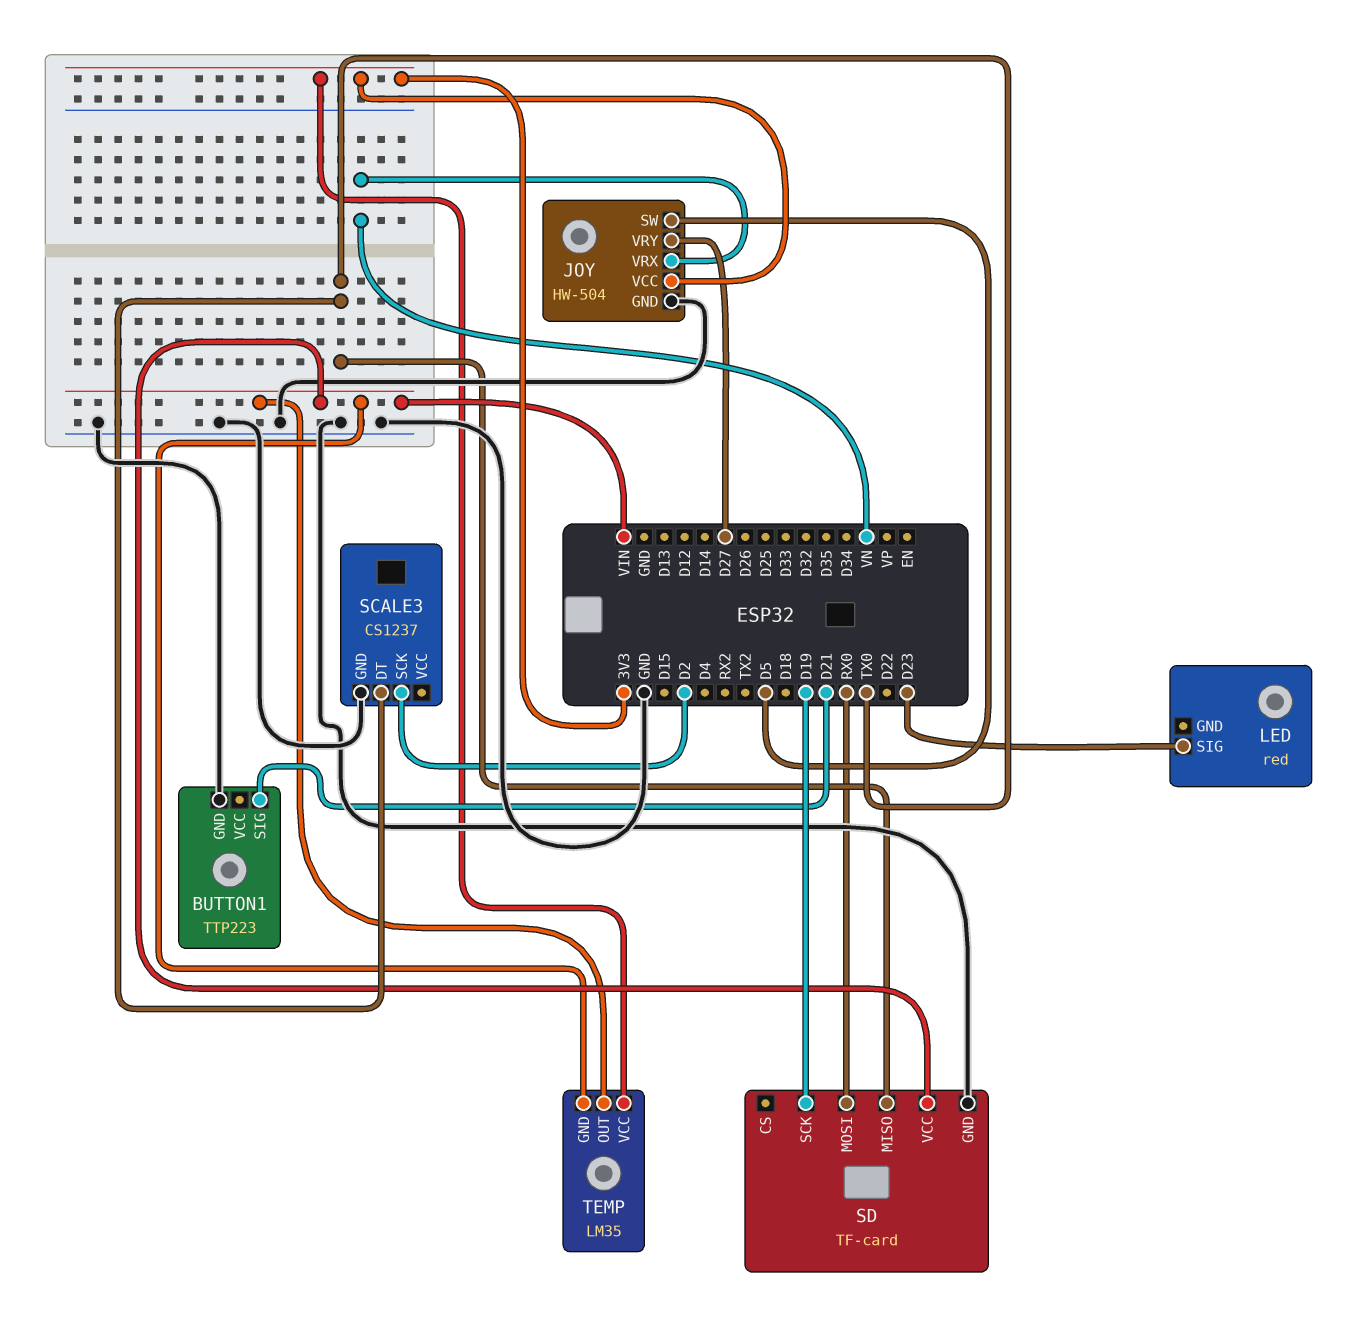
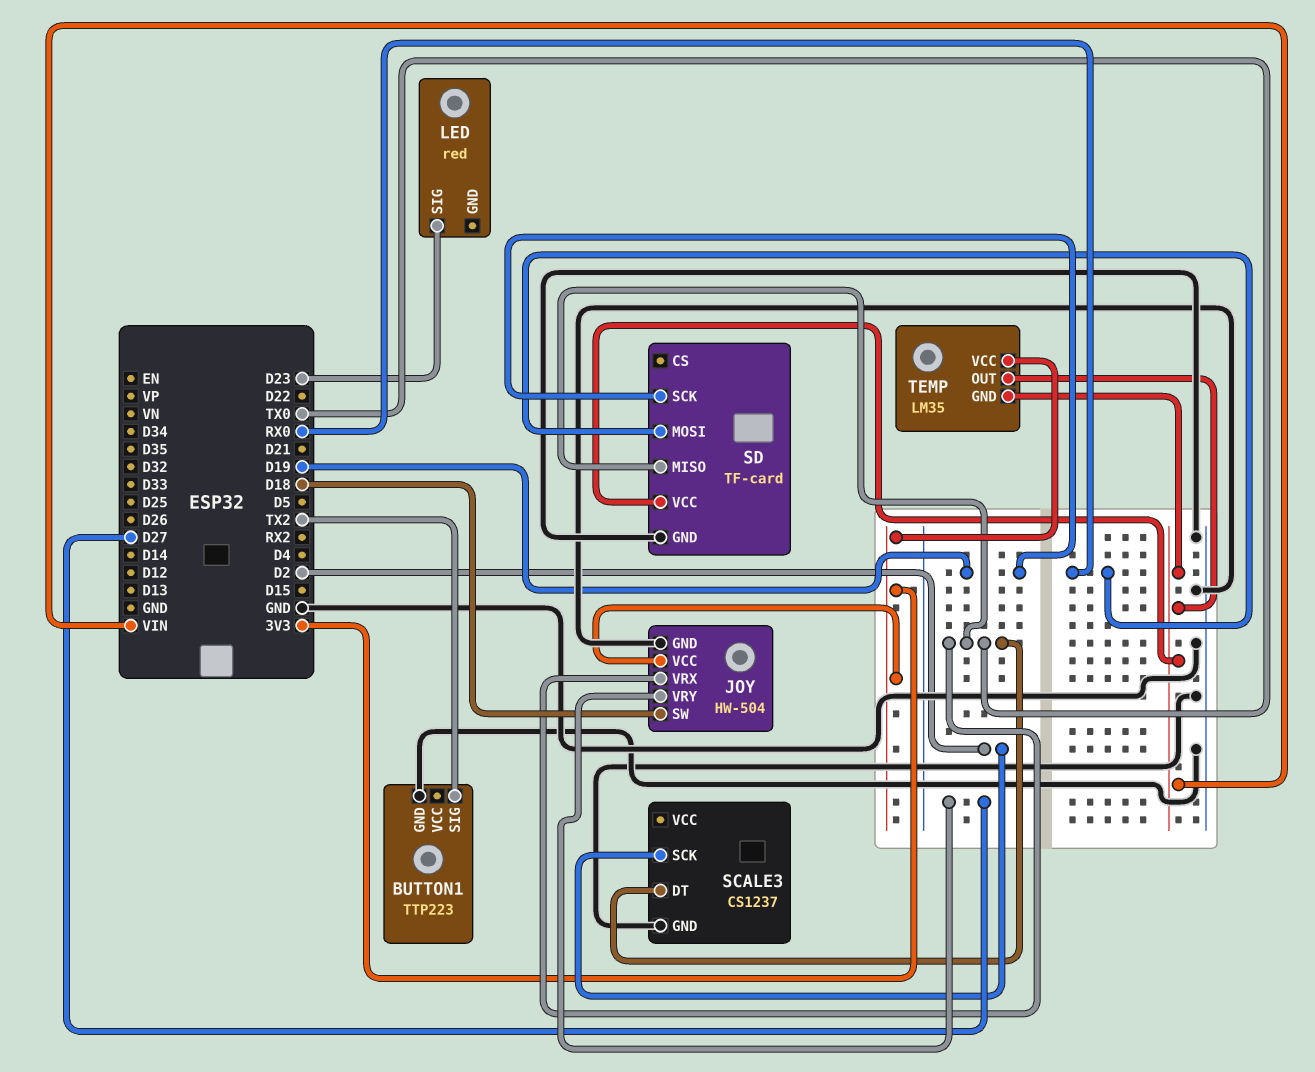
BUTTON1 pin SIG: D21 -> TX2
JOY pin SW: D5 -> D18
JOY pin VRX: VN -> TX0

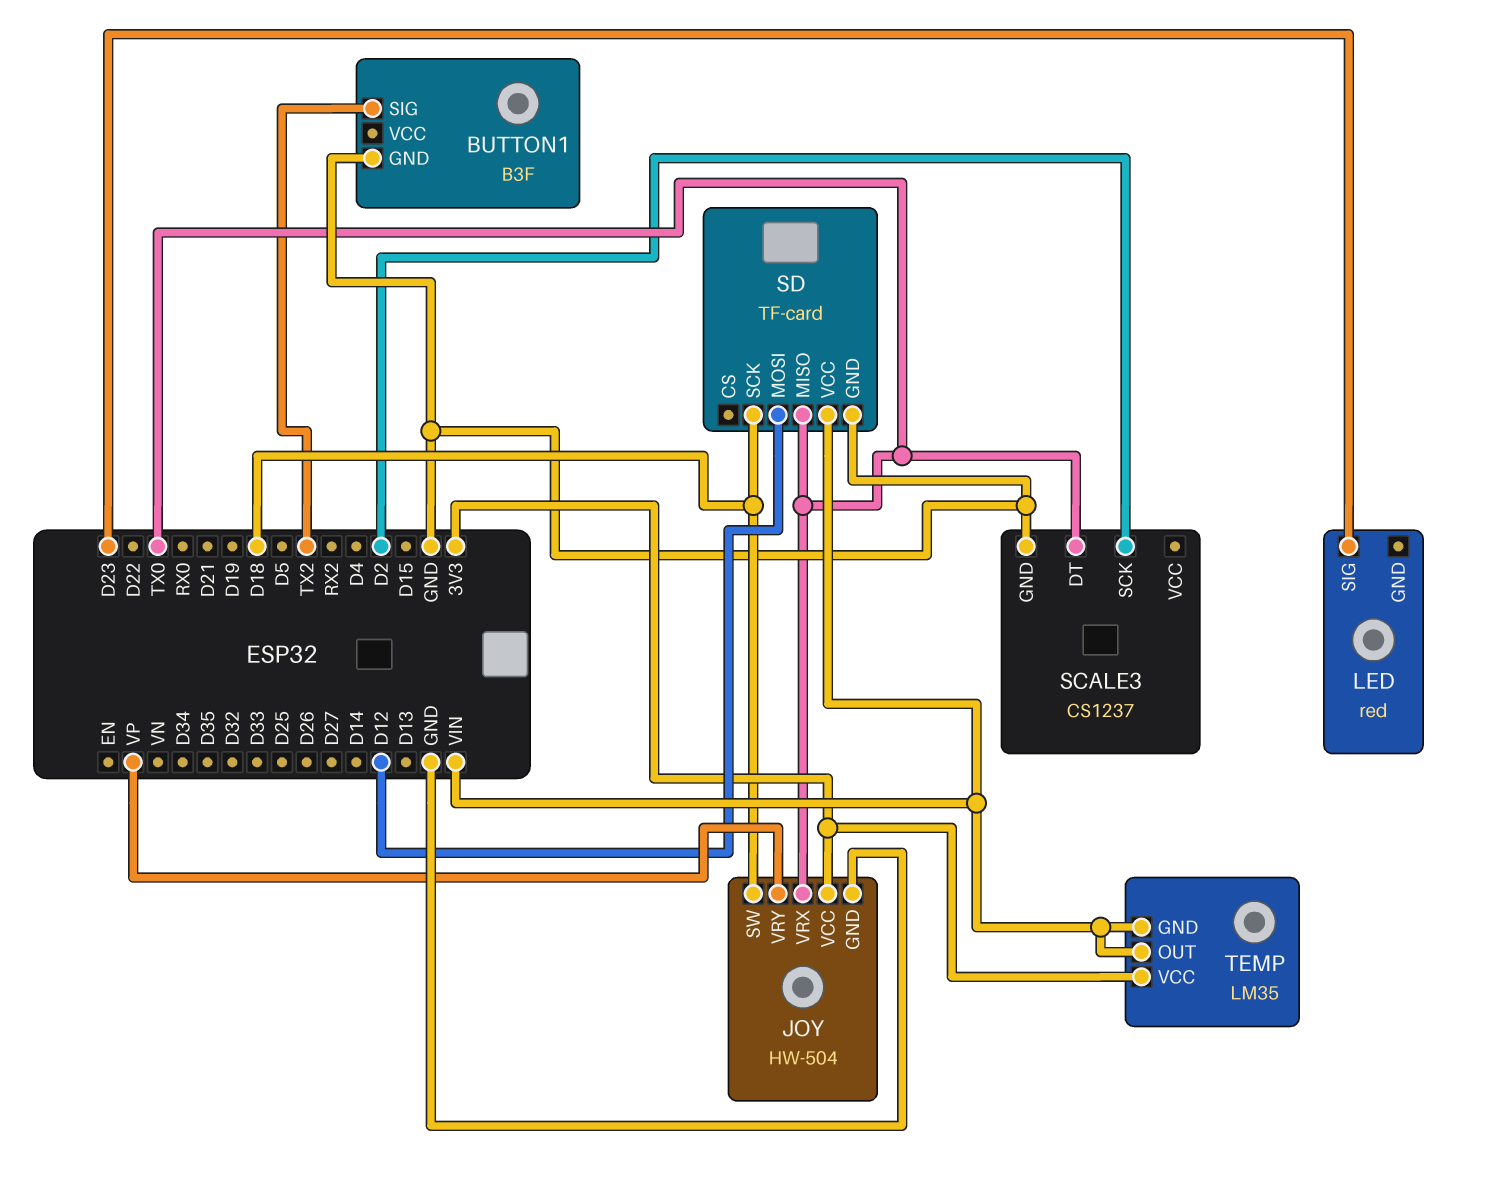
BUTTON1: TTP223 -> B3F
JOY pin VRY: D27 -> VP
SD pin MOSI: RX0 -> D12
SD pin SCK: D19 -> D18

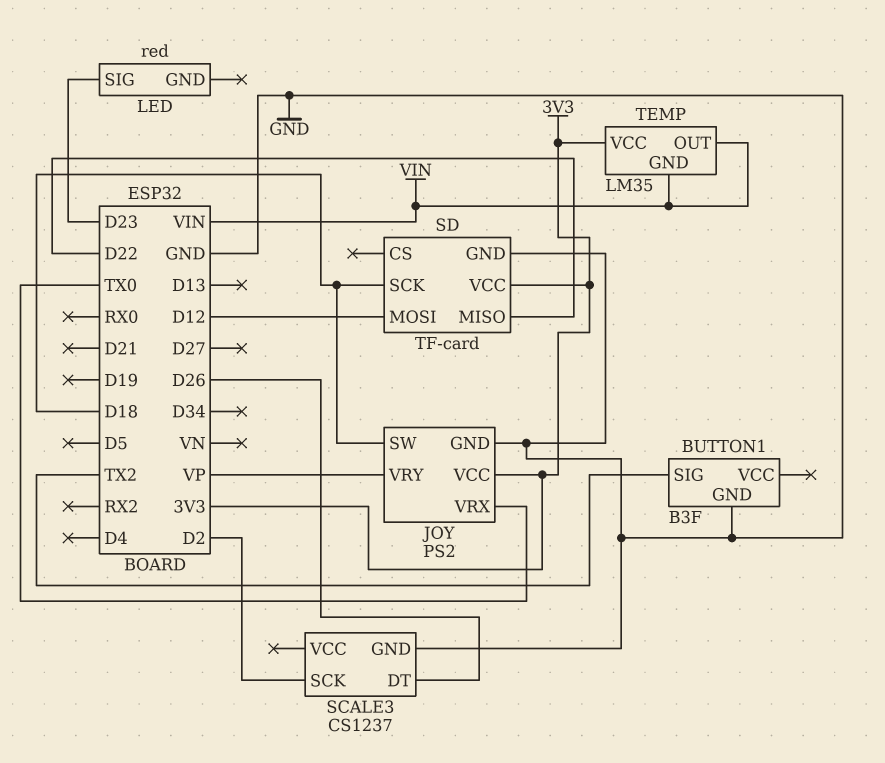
JOY: HW-504 -> PS2
SCALE3 pin DT: TX0 -> D26
SD pin MISO: TX0 -> D22
SD pin VCC: VIN -> 3V3

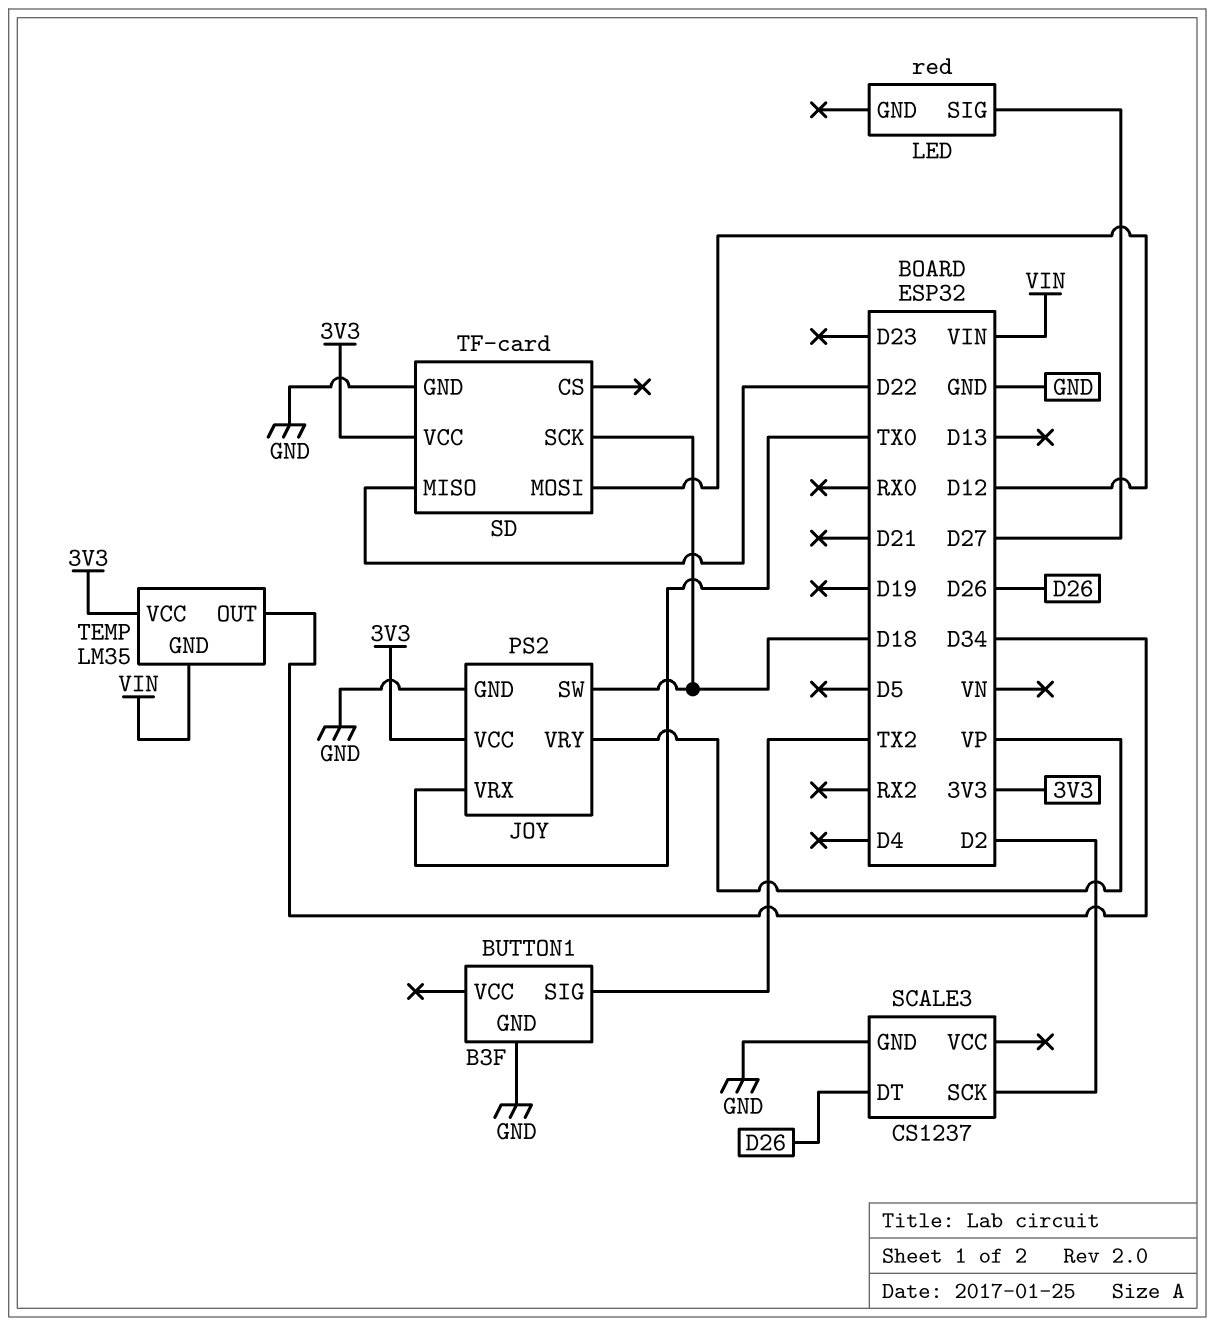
LED pin SIG: D23 -> D27
TEMP pin OUT: VIN -> D34

